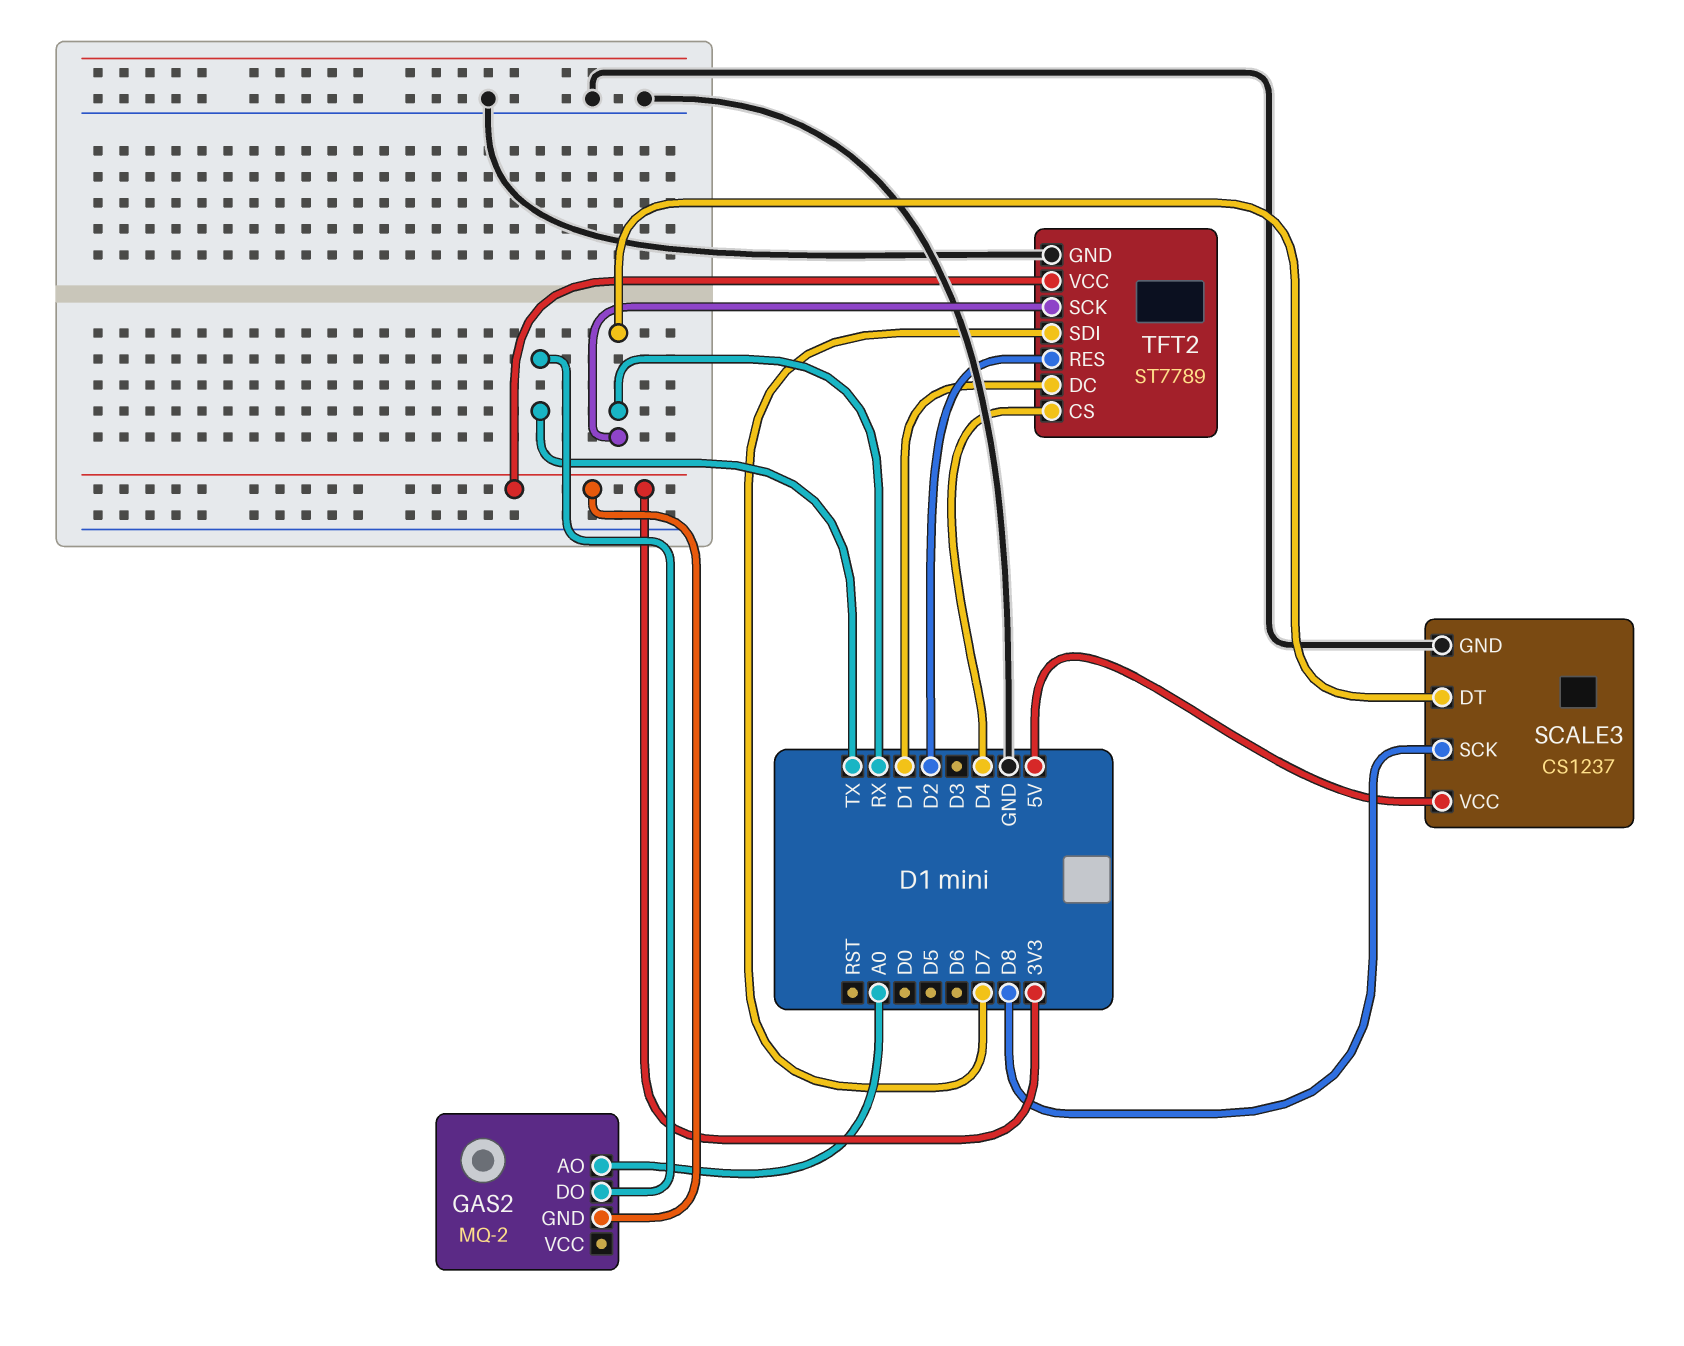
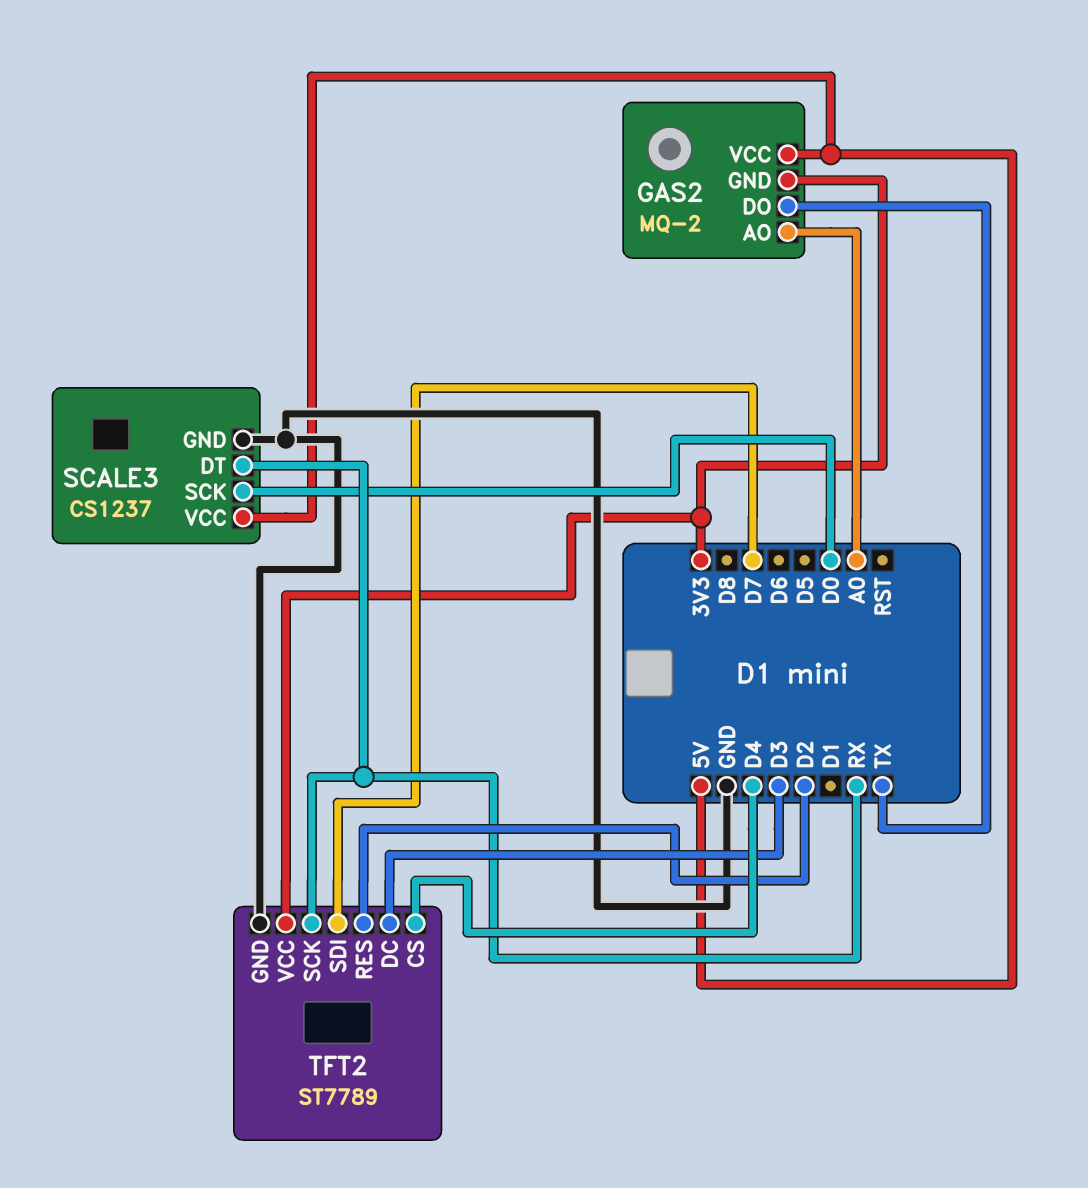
GAS2 pin VCC: none -> 5V
SCALE3 pin SCK: D8 -> D0
TFT2 pin DC: D1 -> D3

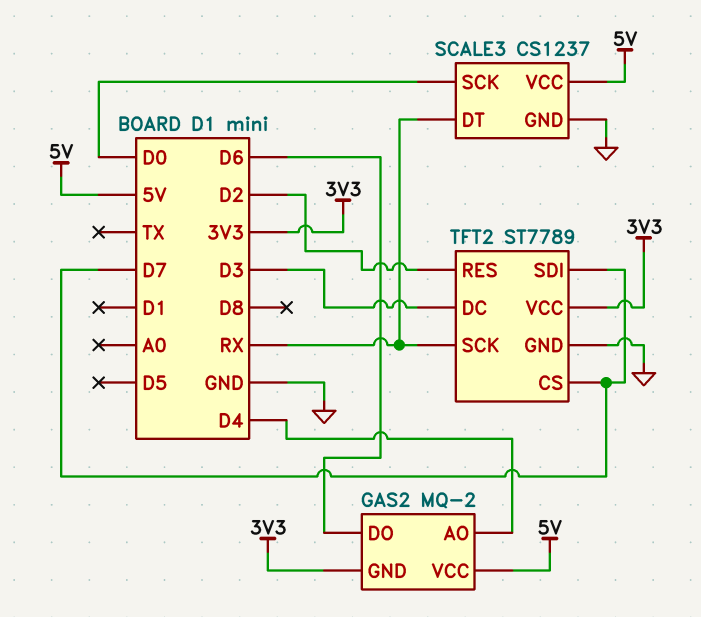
GAS2 pin AO: A0 -> D4
GAS2 pin DO: TX -> D6
TFT2 pin CS: D4 -> D7

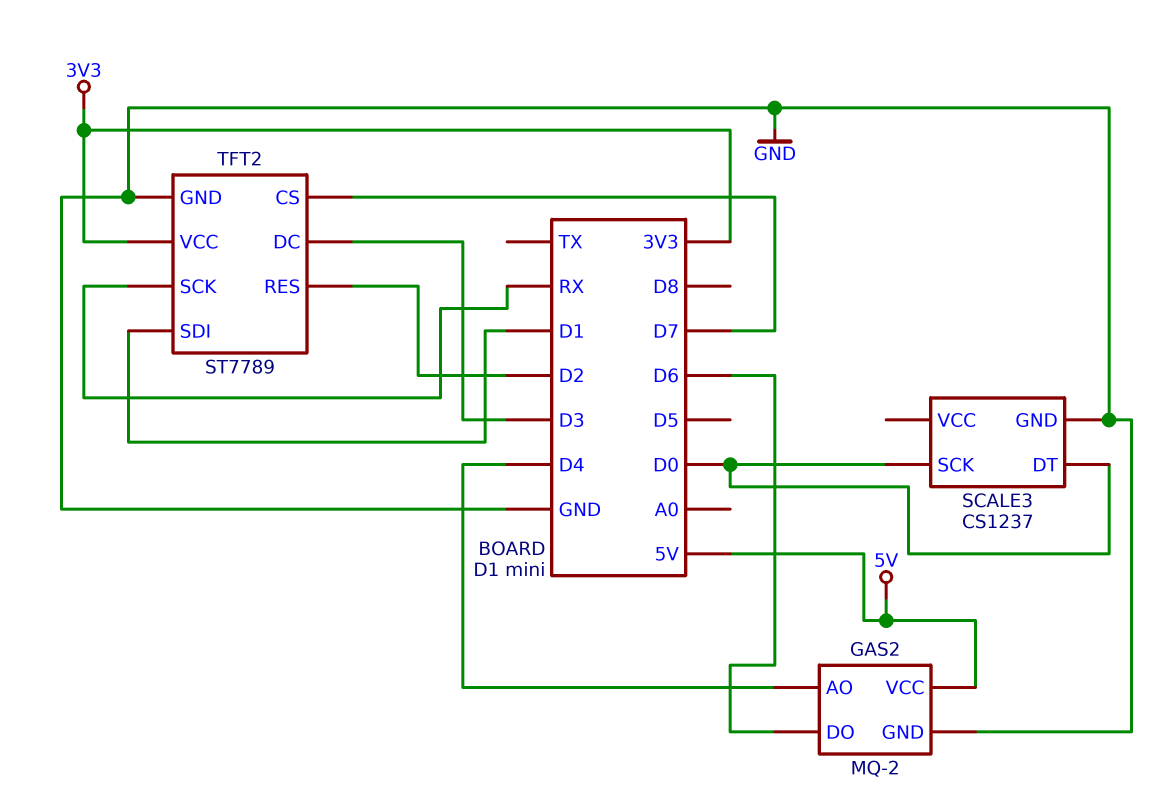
GAS2 pin GND: 3V3 -> GND
SCALE3 pin DT: RX -> D0
SCALE3 pin VCC: 5V -> none
TFT2 pin SDI: D7 -> D1

